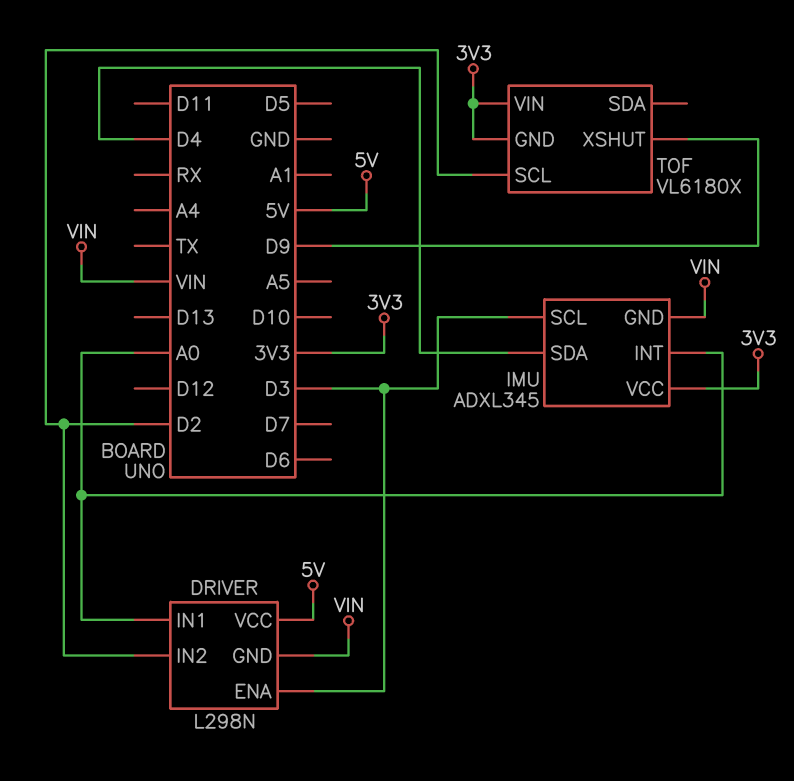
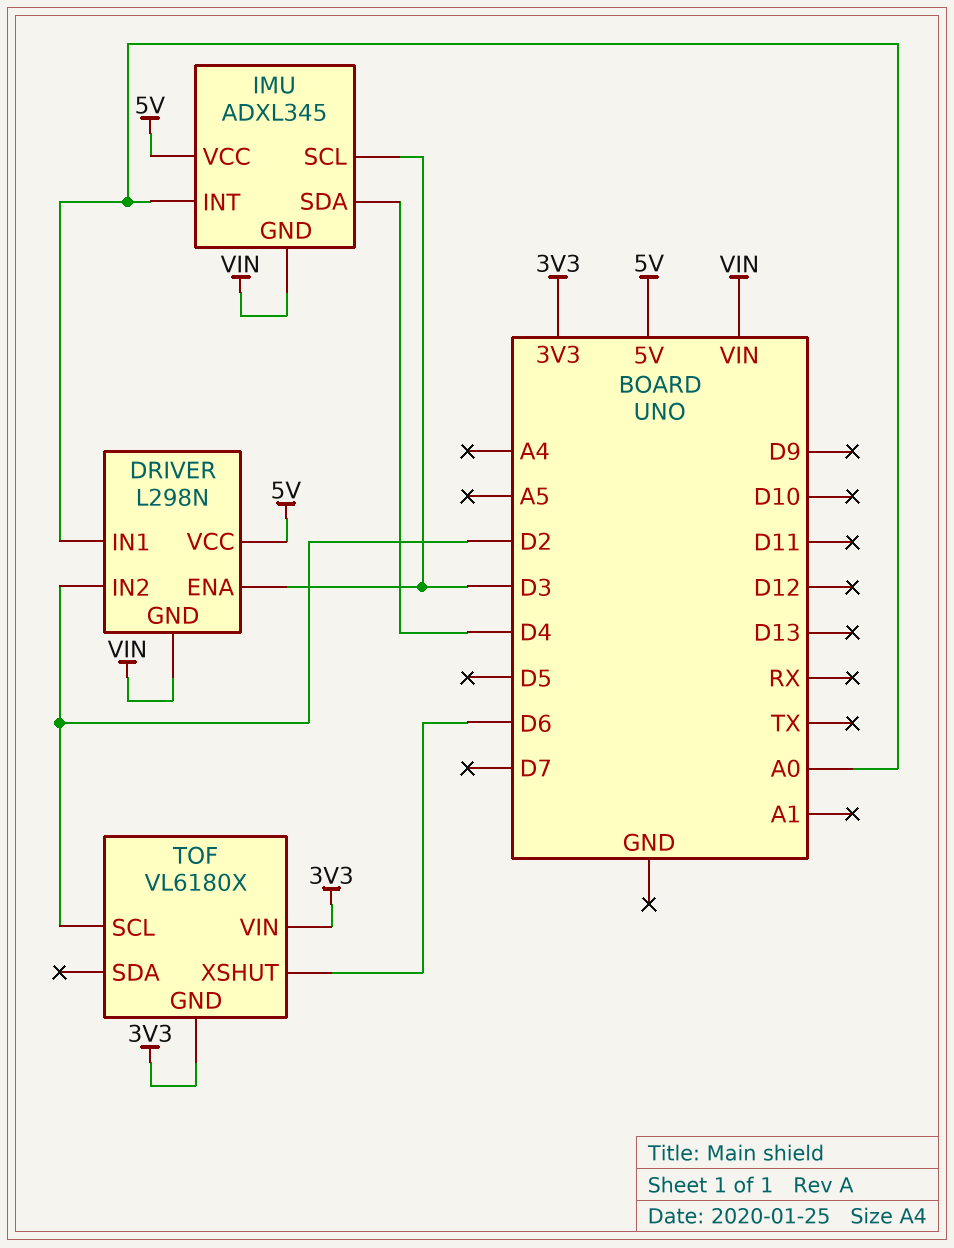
IMU pin VCC: 3V3 -> 5V
TOF pin XSHUT: D9 -> D6

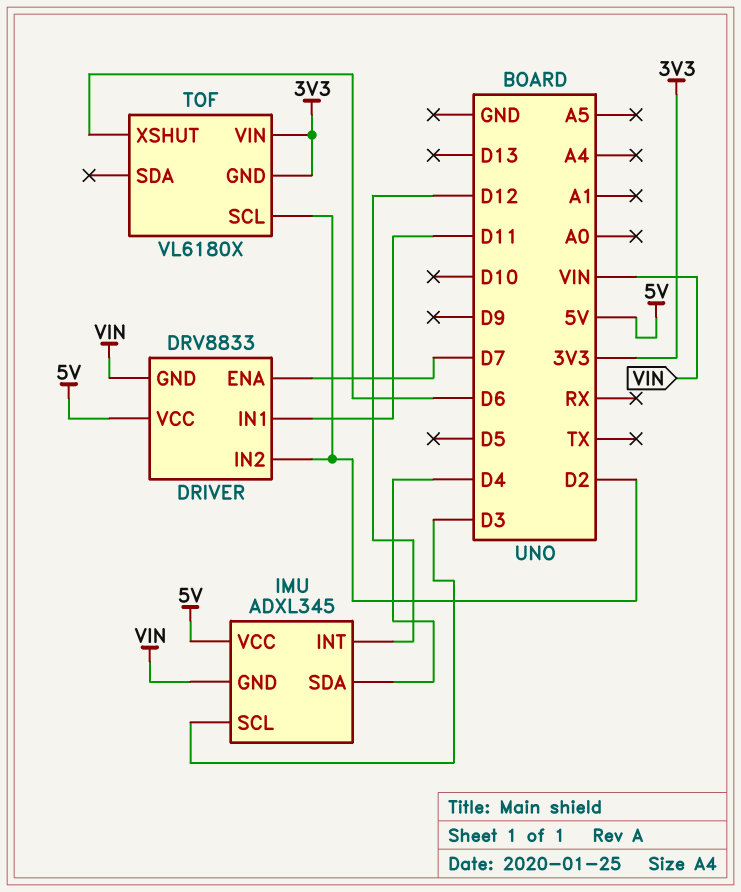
DRIVER: L298N -> DRV8833
DRIVER pin ENA: D3 -> D7
DRIVER pin IN1: A0 -> D11
IMU pin INT: A0 -> D12

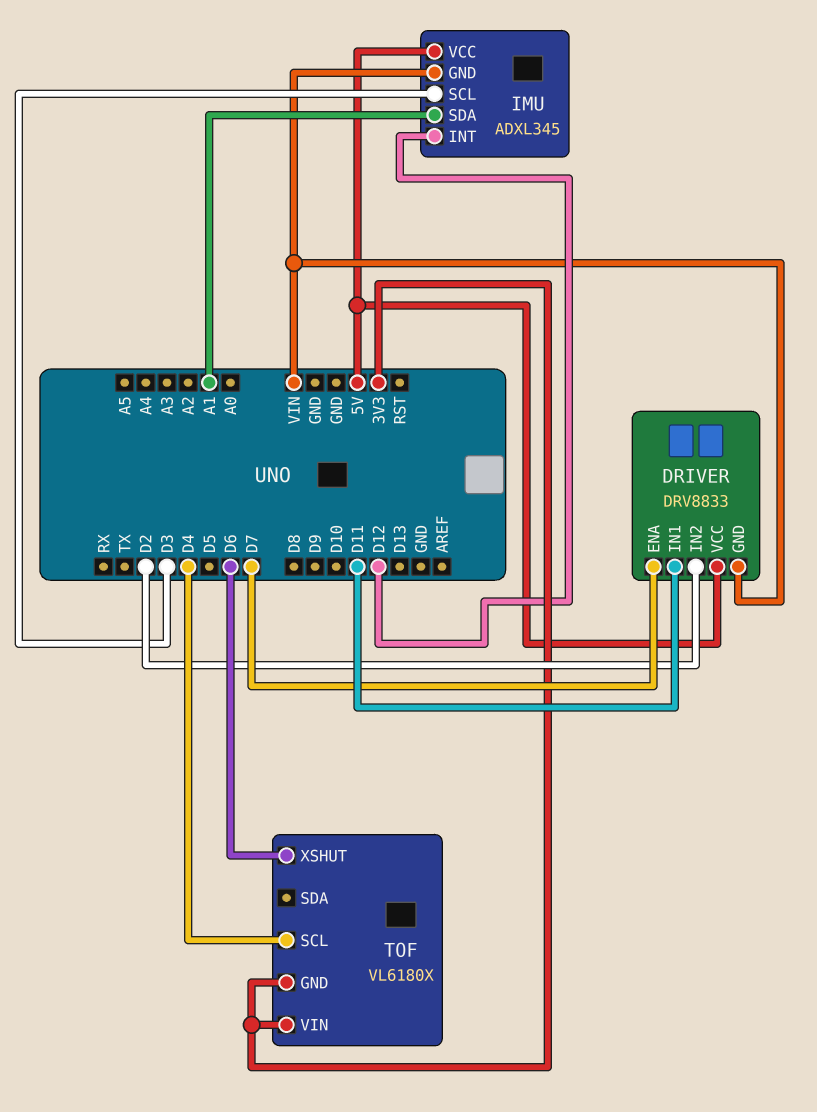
IMU pin SDA: D4 -> A1
TOF pin SCL: D2 -> D4

